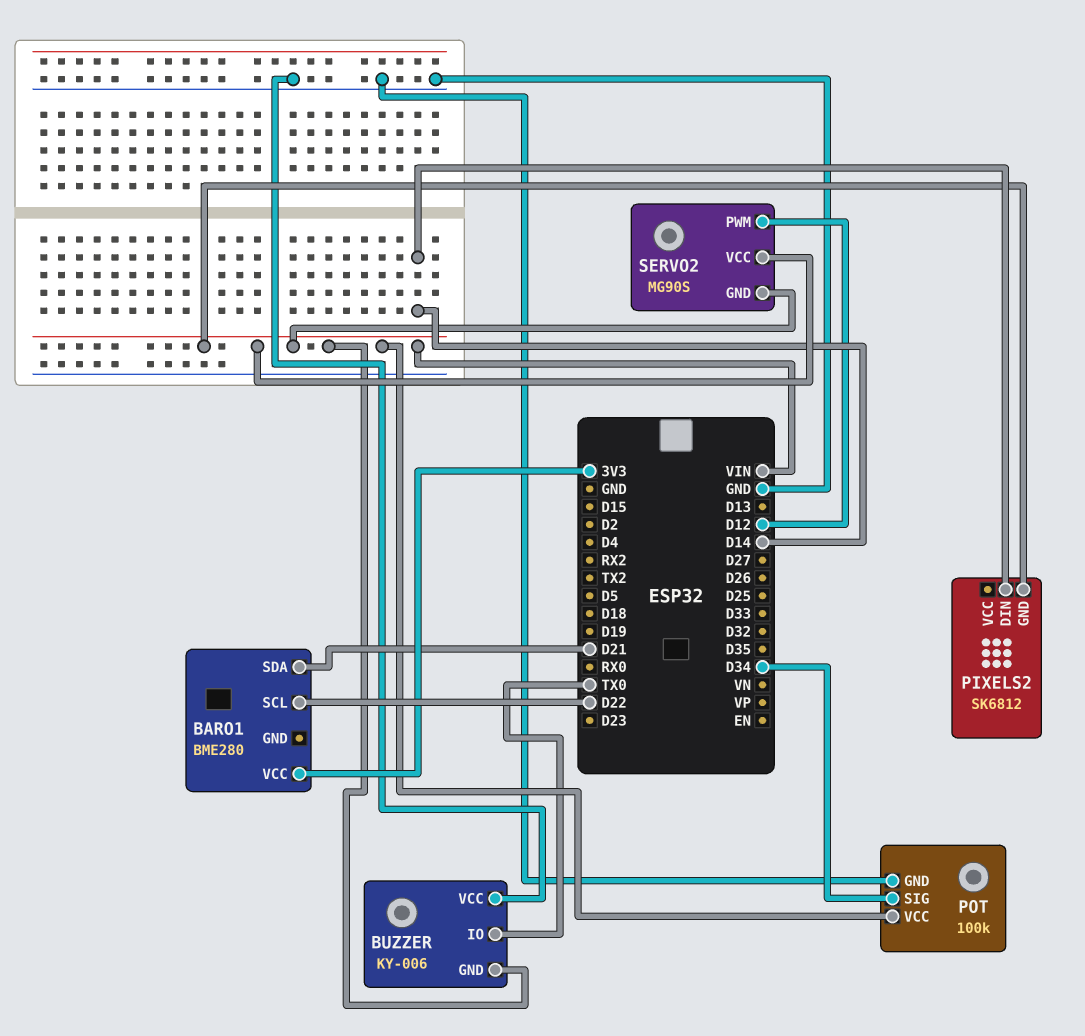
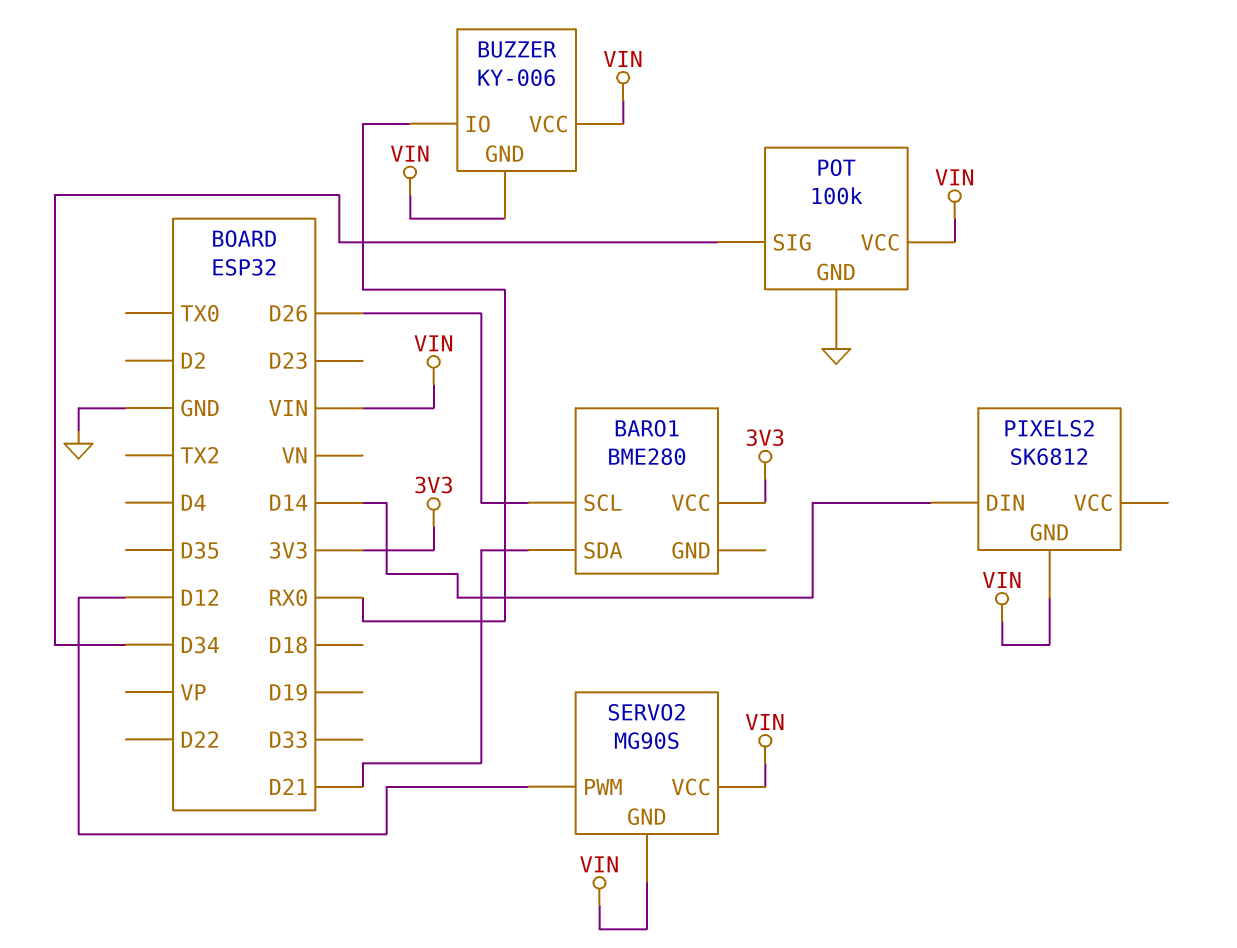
BARO1 pin SCL: D22 -> D26
BUZZER pin IO: TX0 -> RX0
BUZZER pin VCC: GND -> VIN

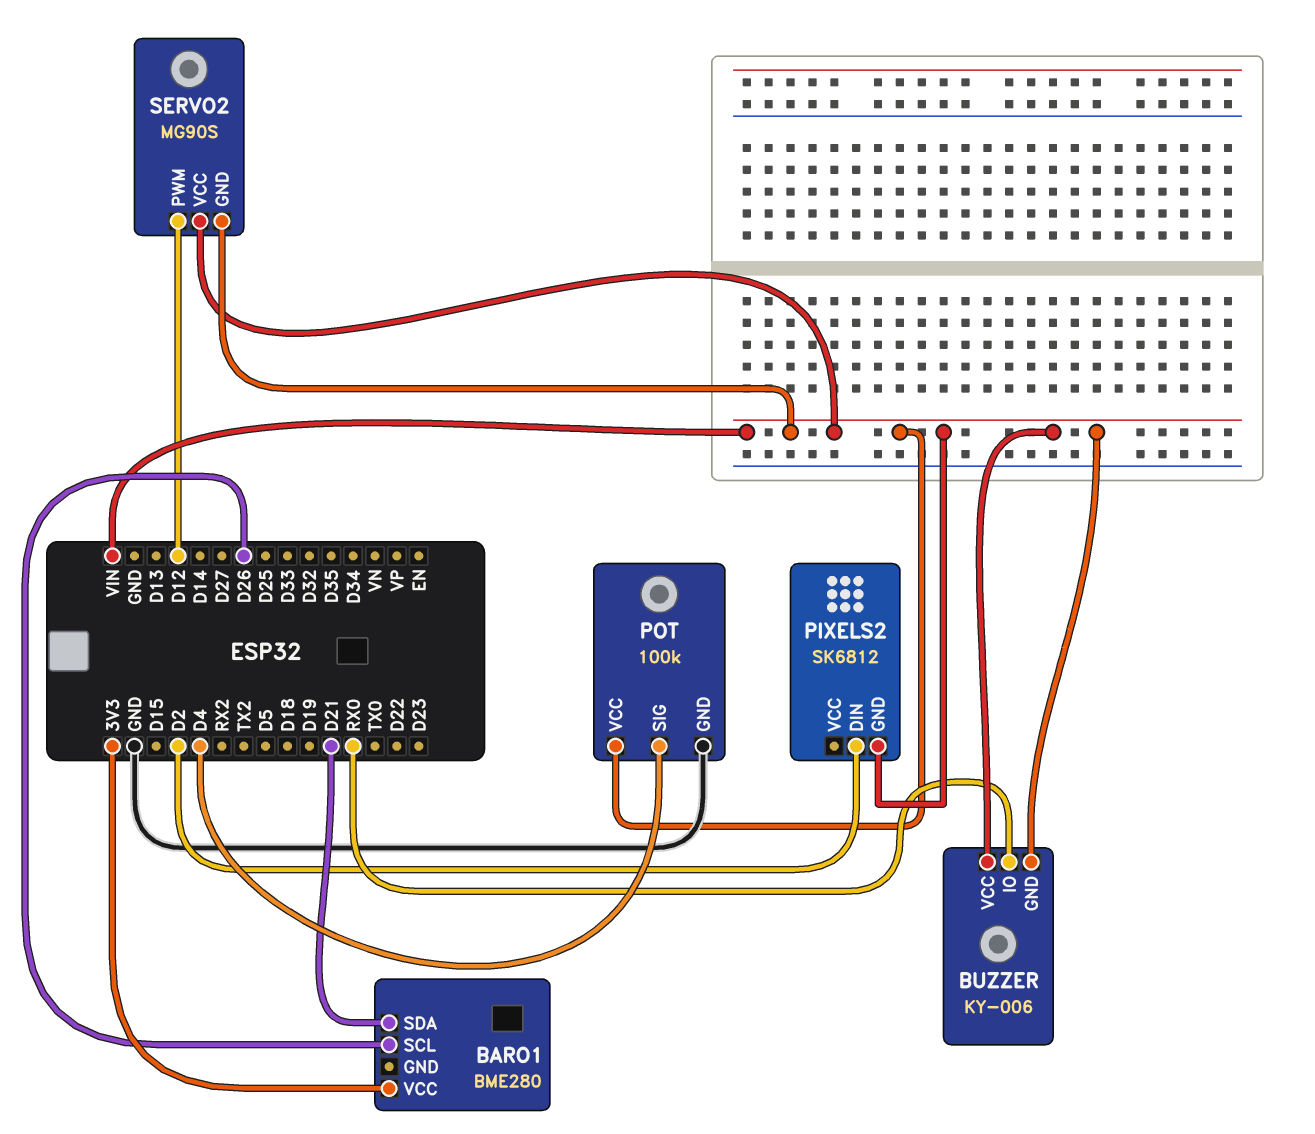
PIXELS2 pin DIN: D14 -> D2
POT pin SIG: D34 -> D4

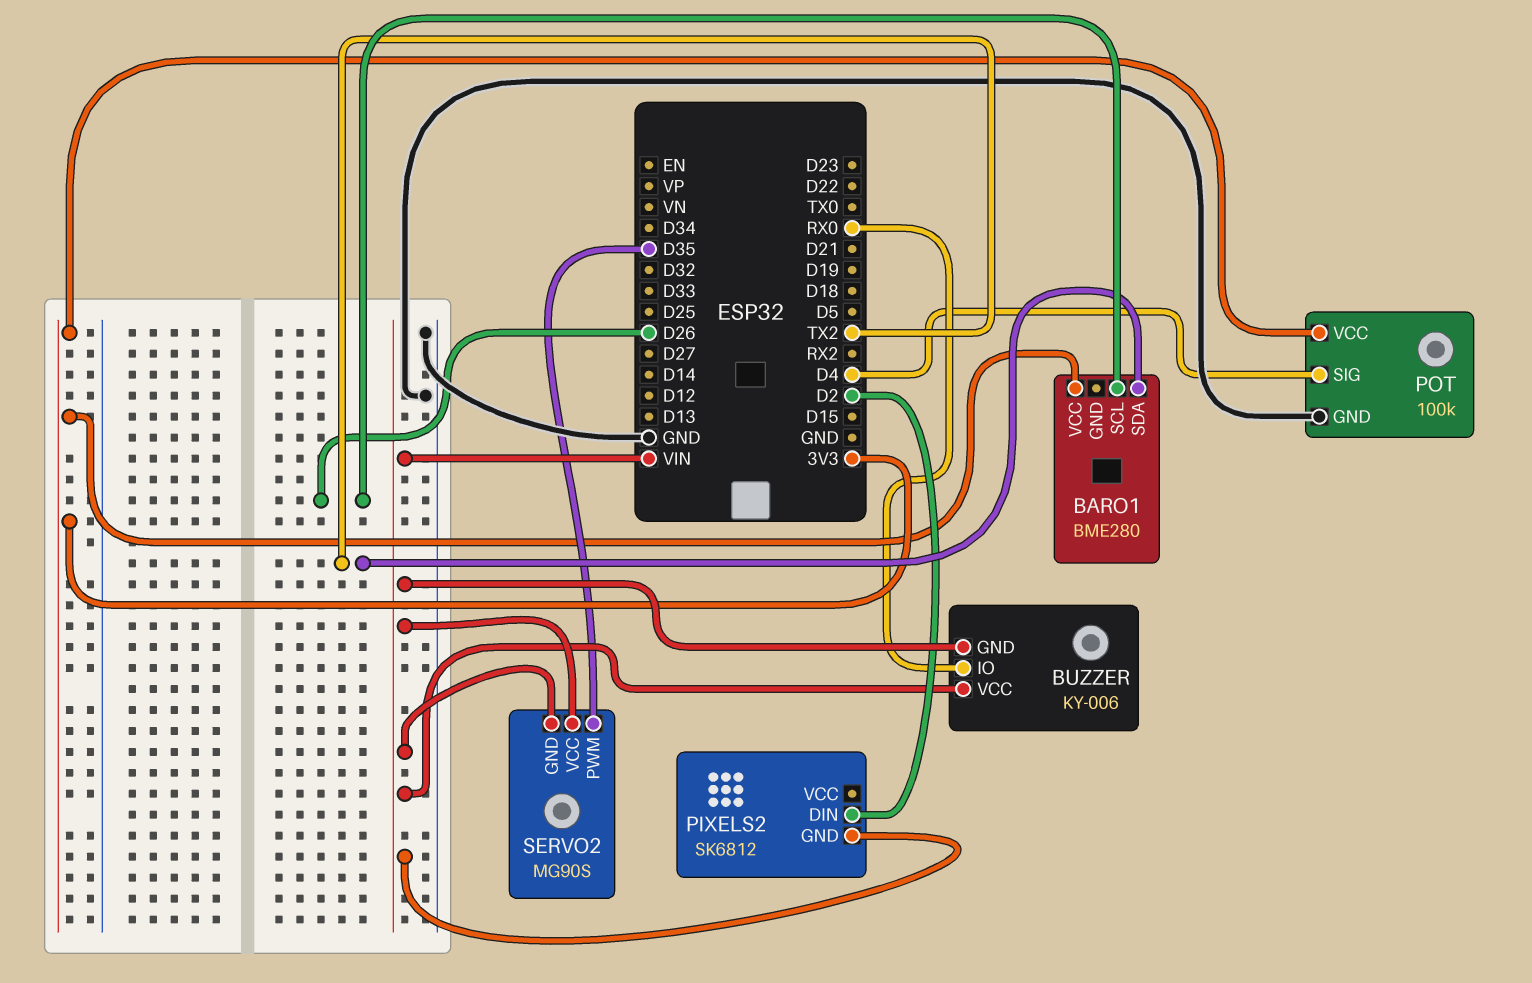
BARO1 pin SDA: D21 -> TX2
POT pin VCC: VIN -> 3V3
SERVO2 pin PWM: D12 -> D35

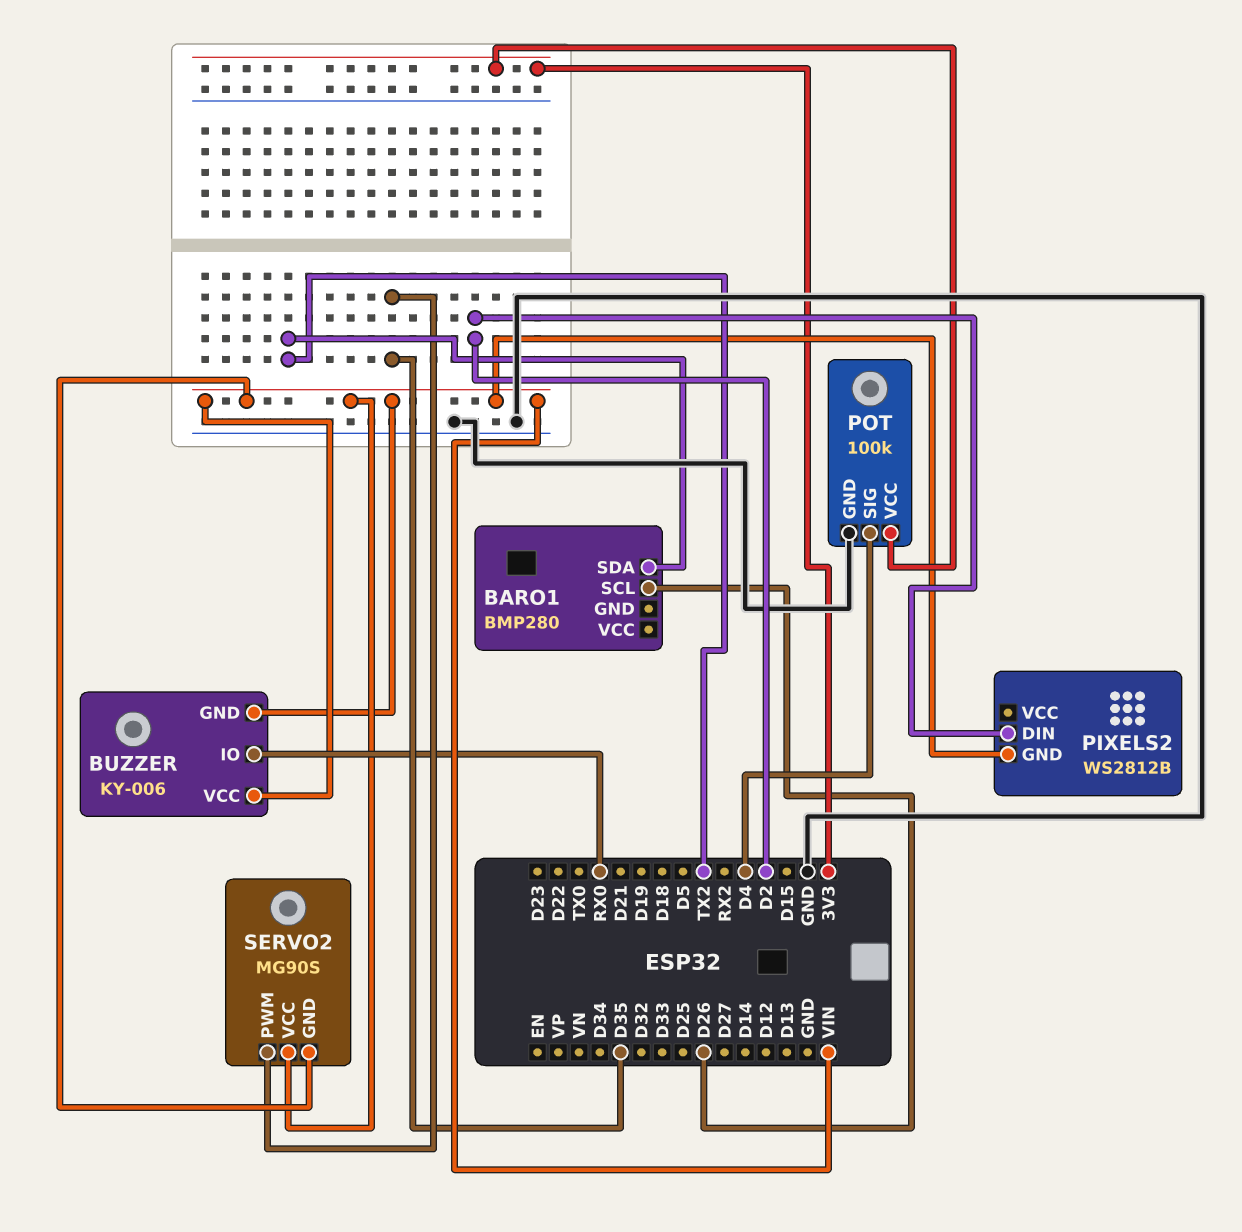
BARO1: BME280 -> BMP280
BARO1 pin VCC: 3V3 -> none
PIXELS2: SK6812 -> WS2812B

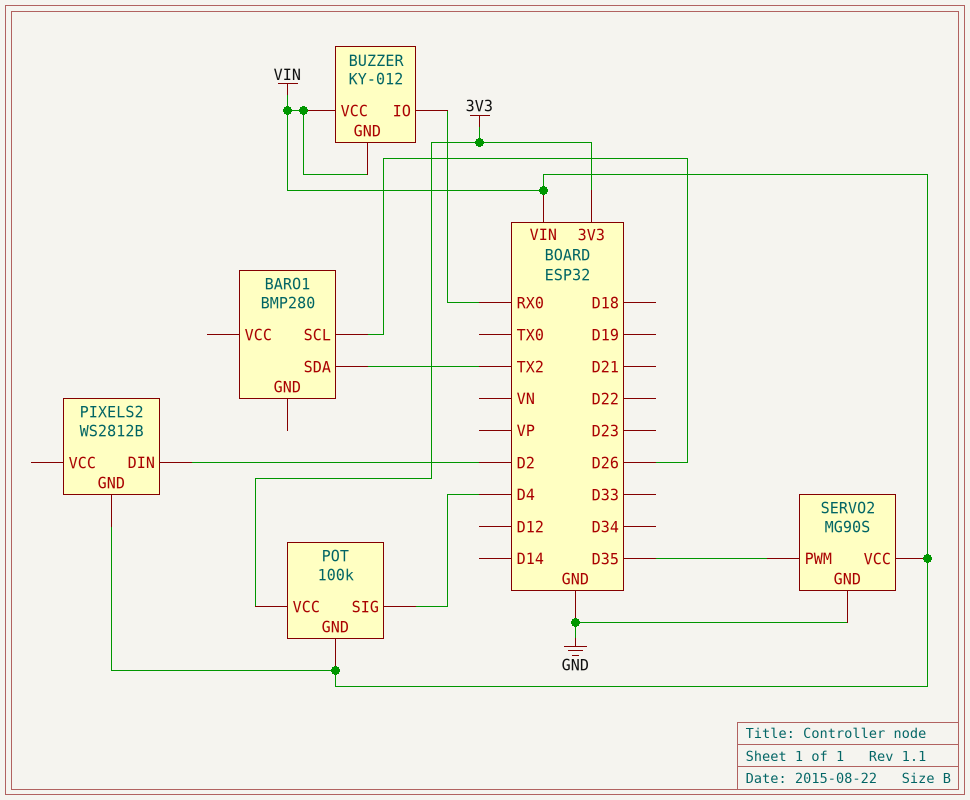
BUZZER: KY-006 -> KY-012
POT pin GND: GND -> VIN
SERVO2 pin GND: VIN -> GND

